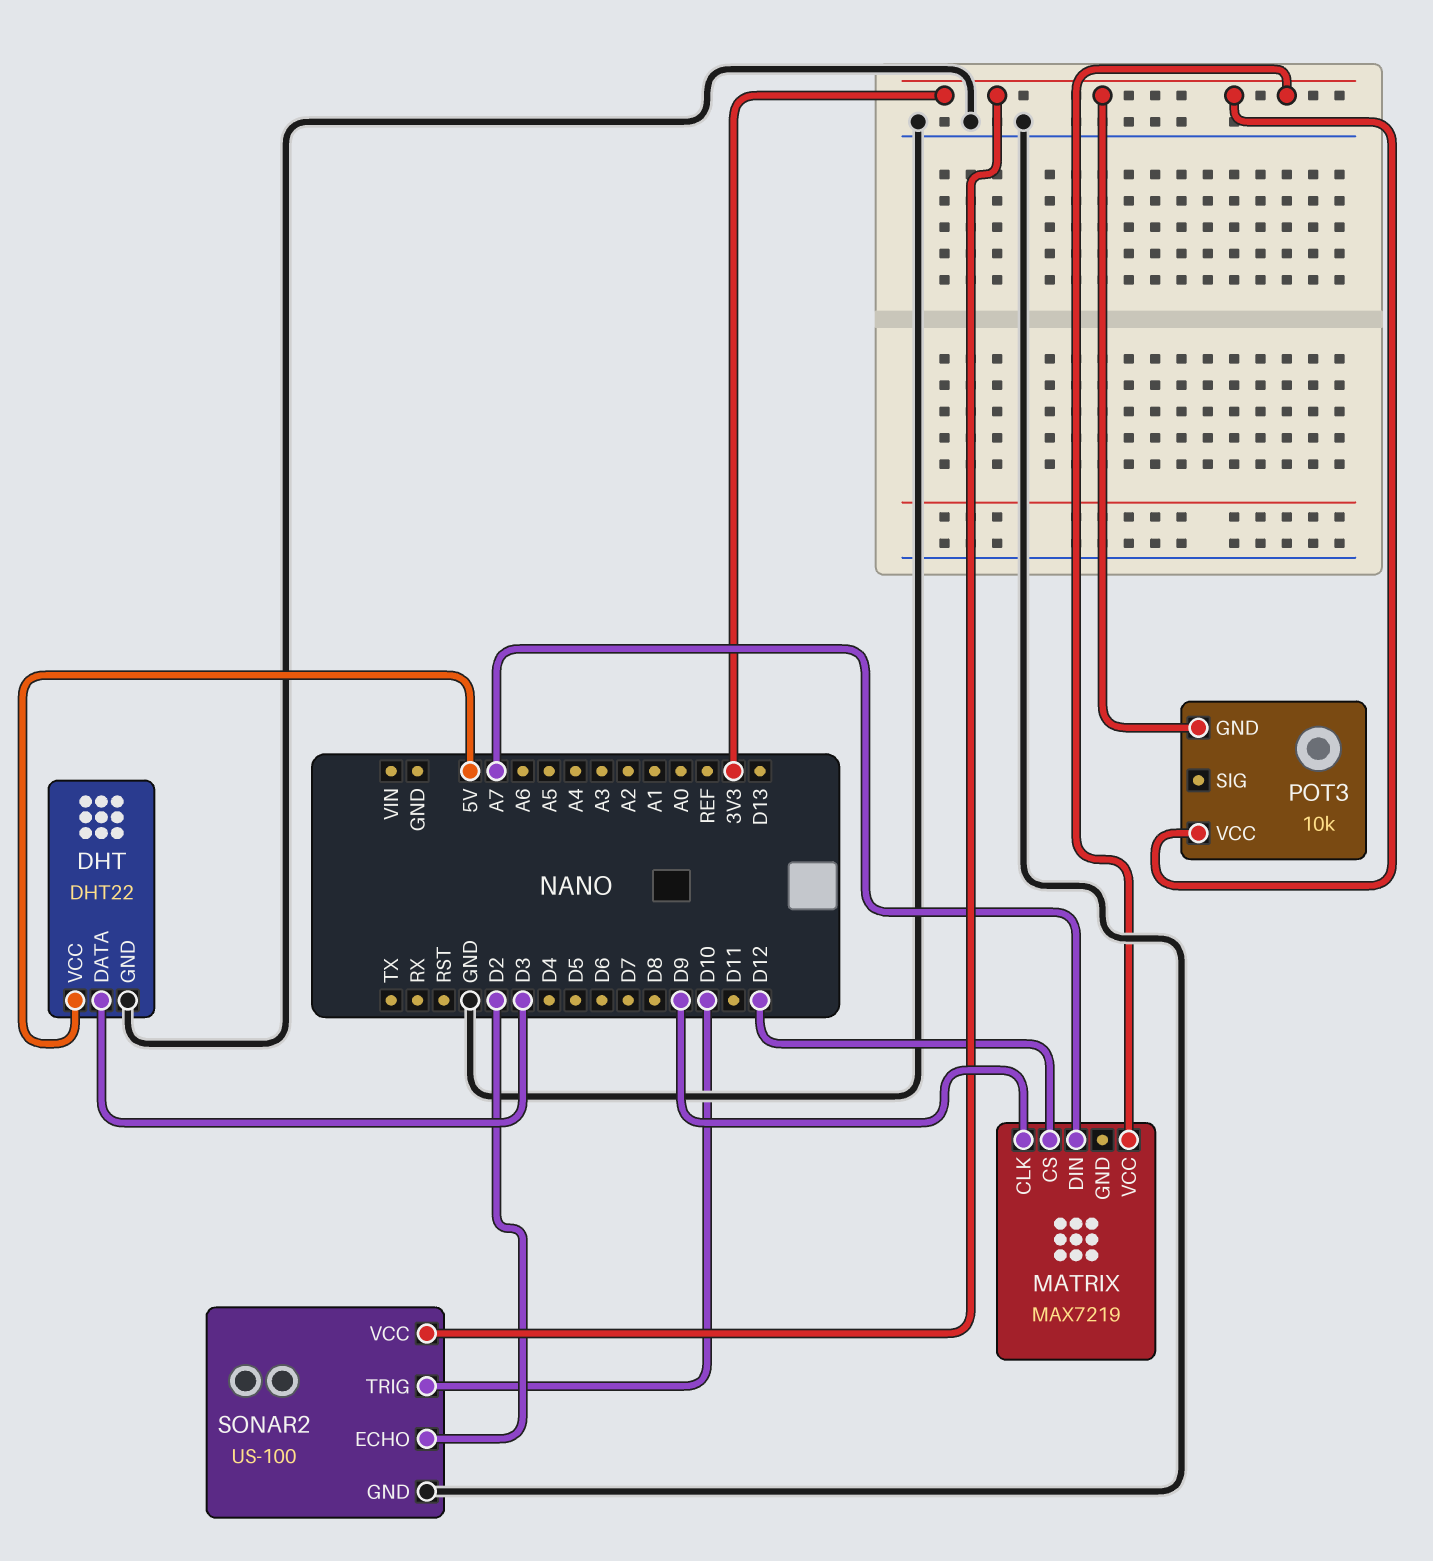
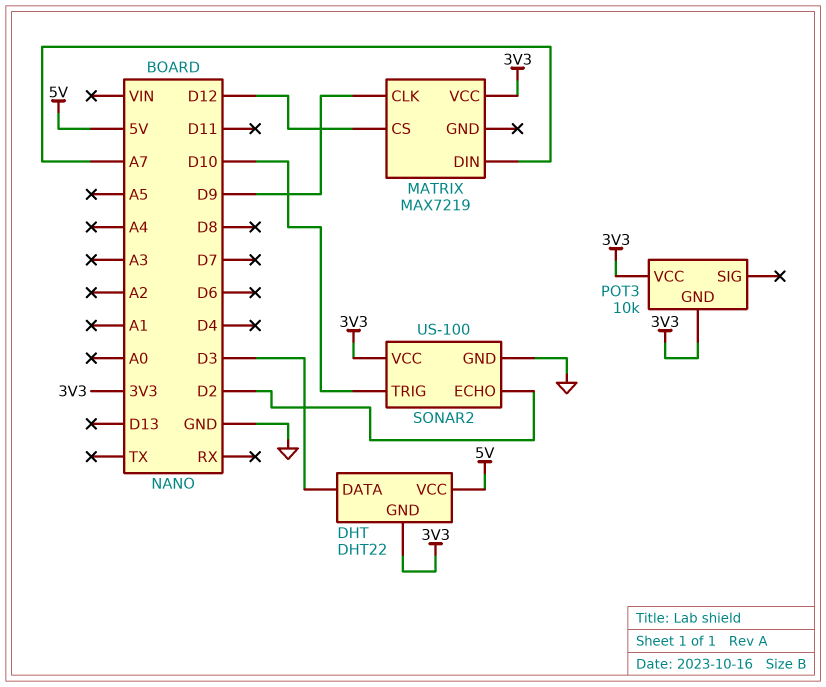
DHT pin GND: GND -> 3V3

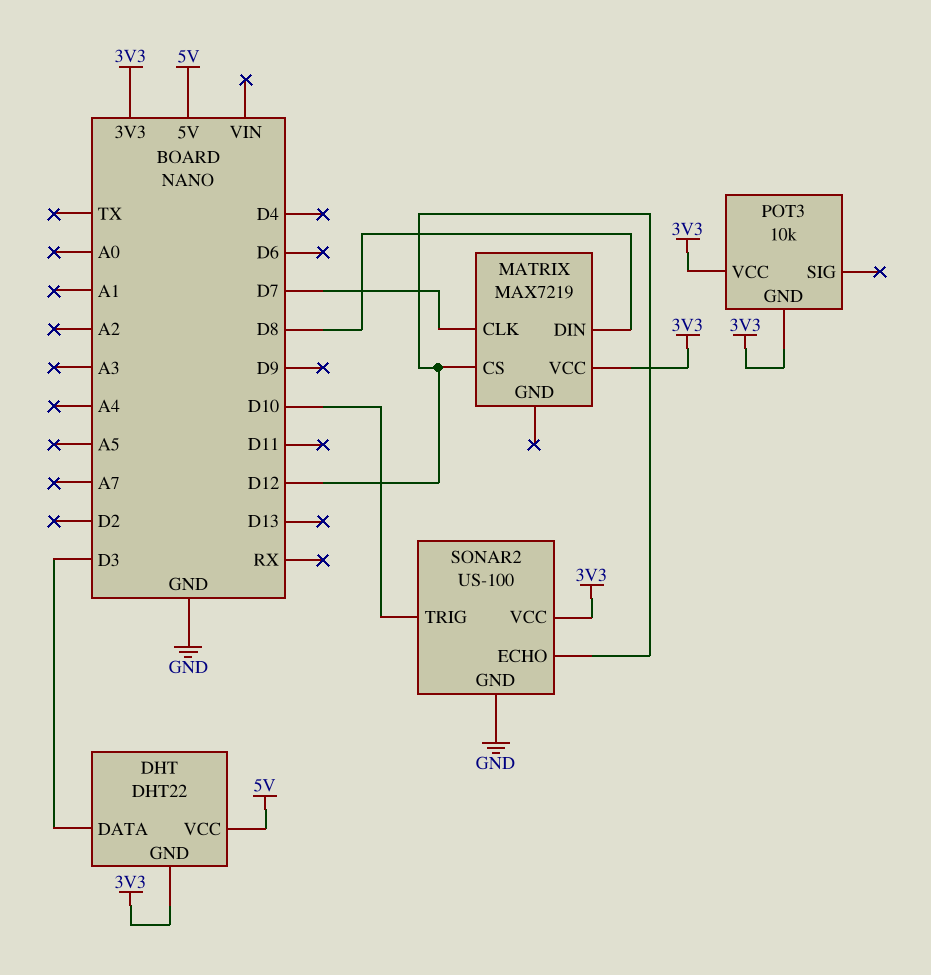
MATRIX pin CLK: D9 -> D7
MATRIX pin DIN: A7 -> D8
SONAR2 pin ECHO: D2 -> D12

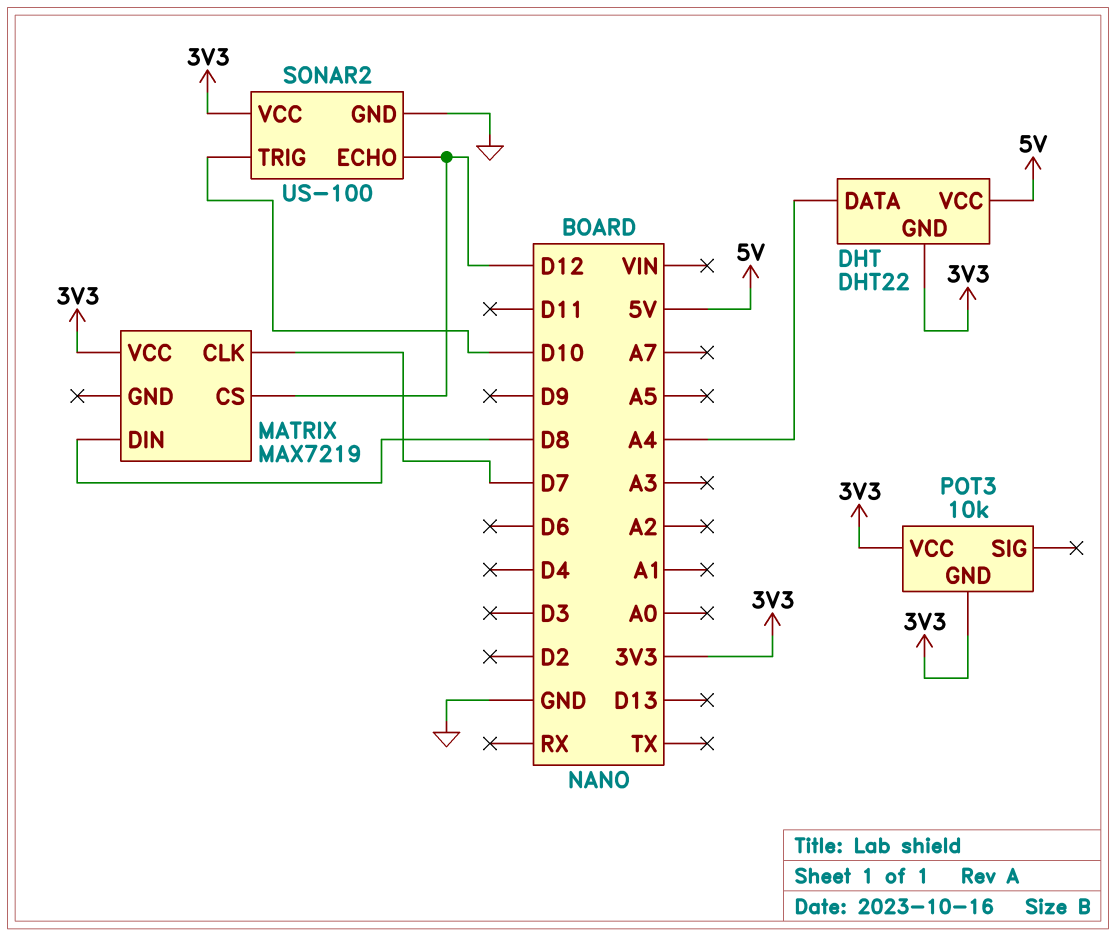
DHT pin DATA: D3 -> A4

